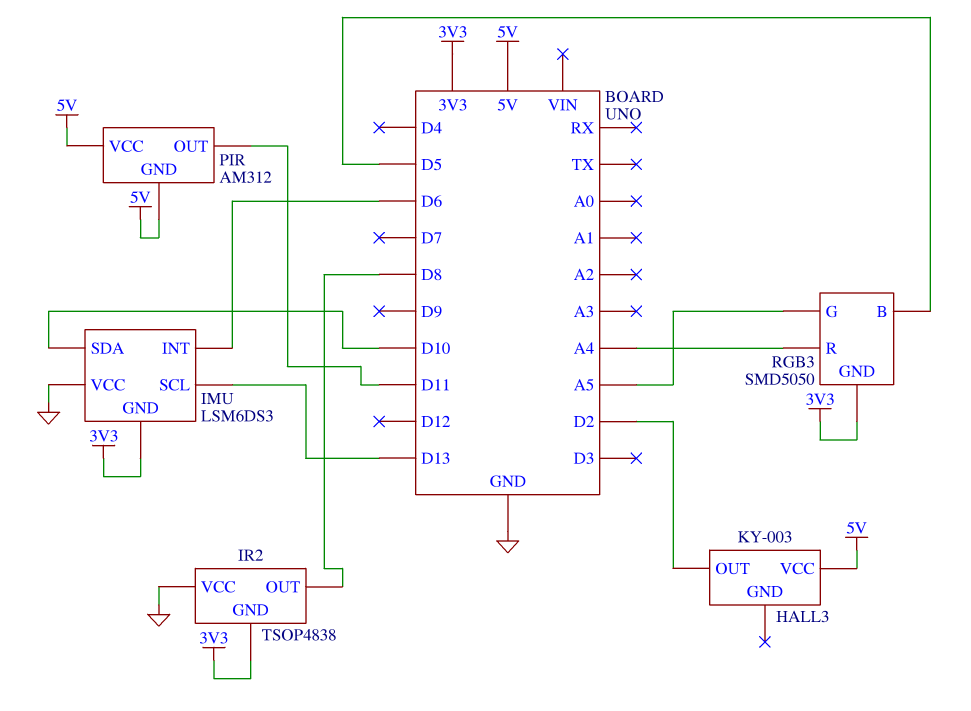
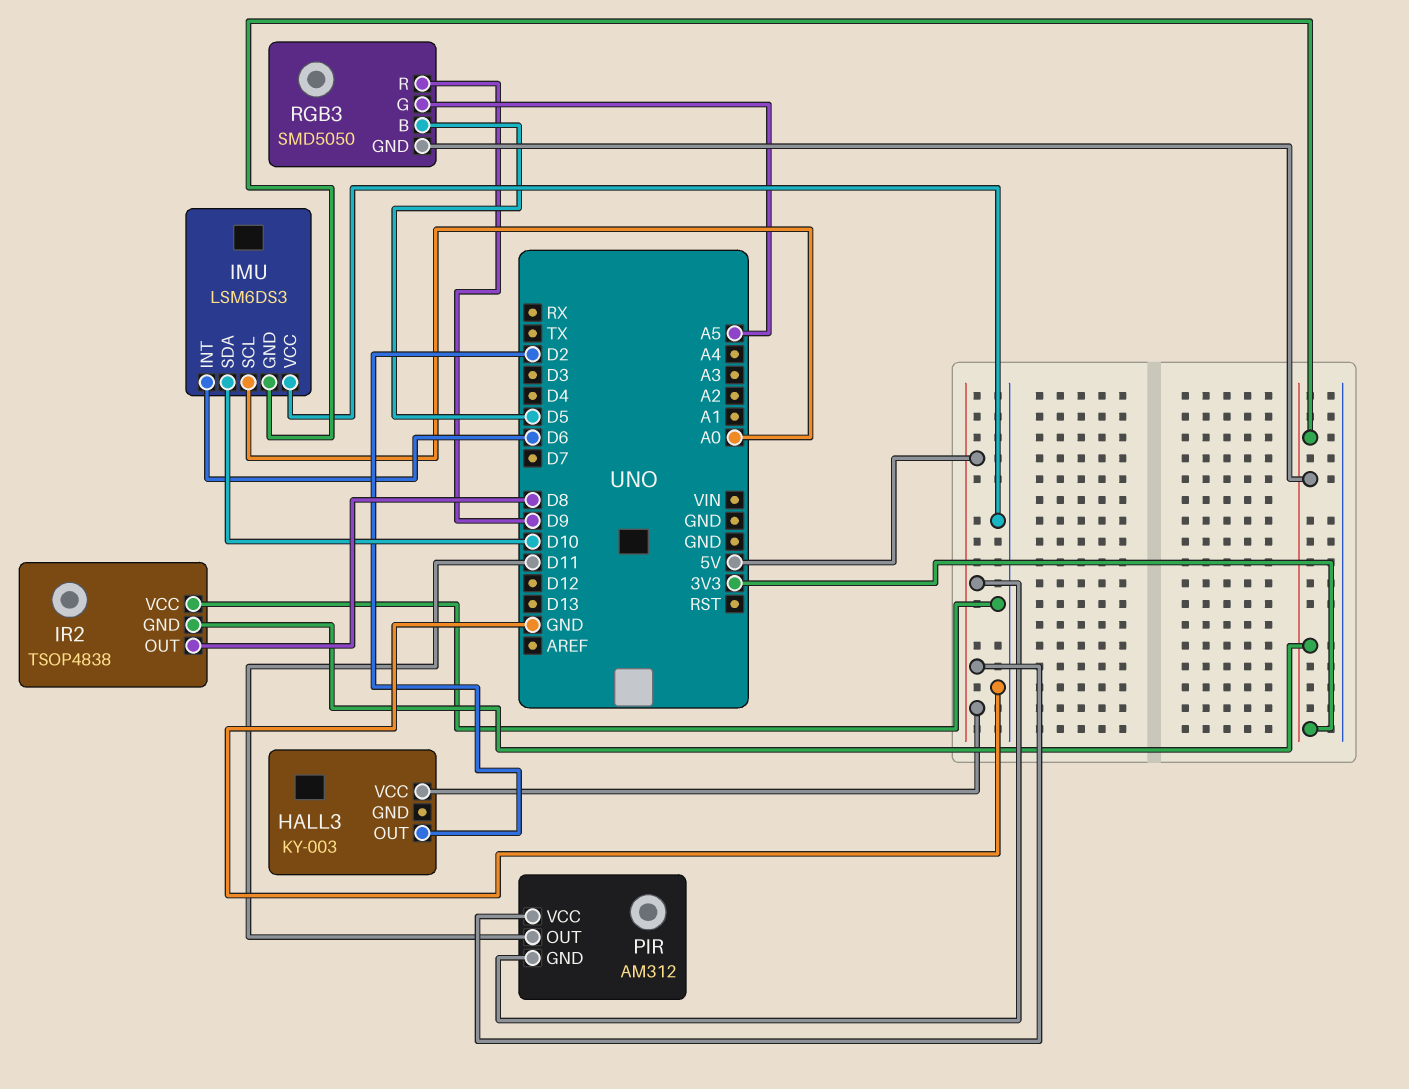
IMU pin SCL: D13 -> A0
RGB3 pin R: A4 -> D9

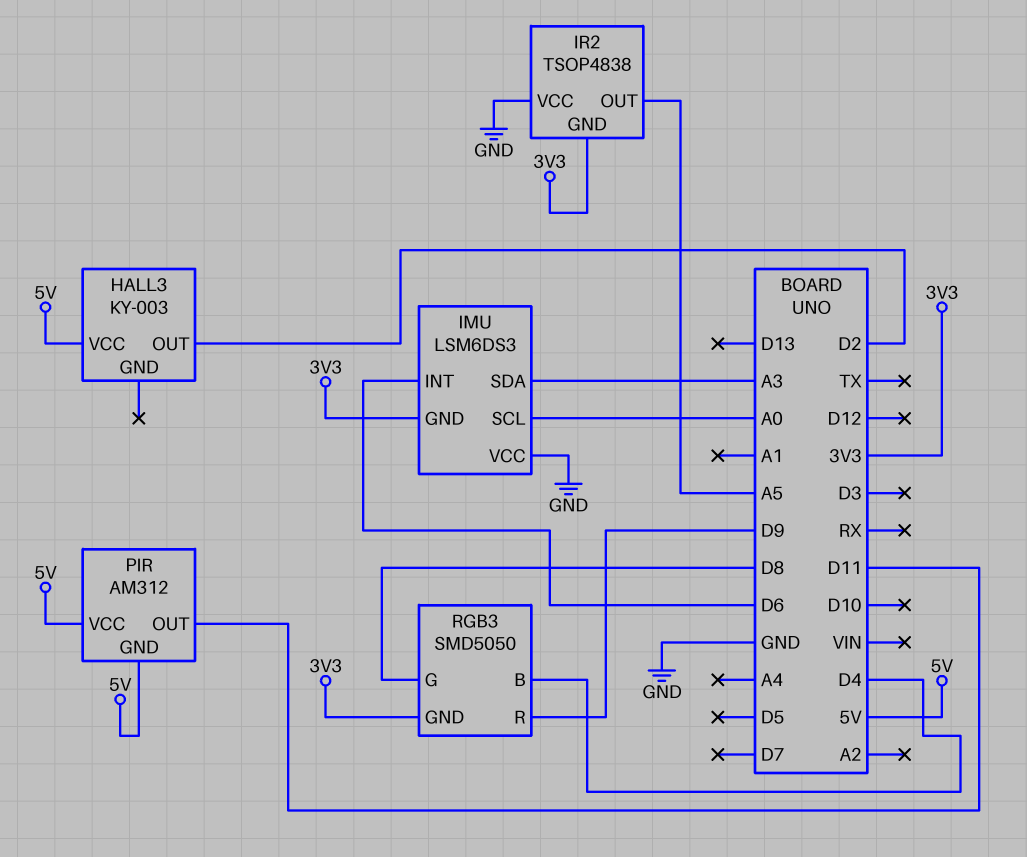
IMU pin SDA: D10 -> A3
IR2 pin OUT: D8 -> A5
RGB3 pin B: D5 -> D4
RGB3 pin G: A5 -> D8

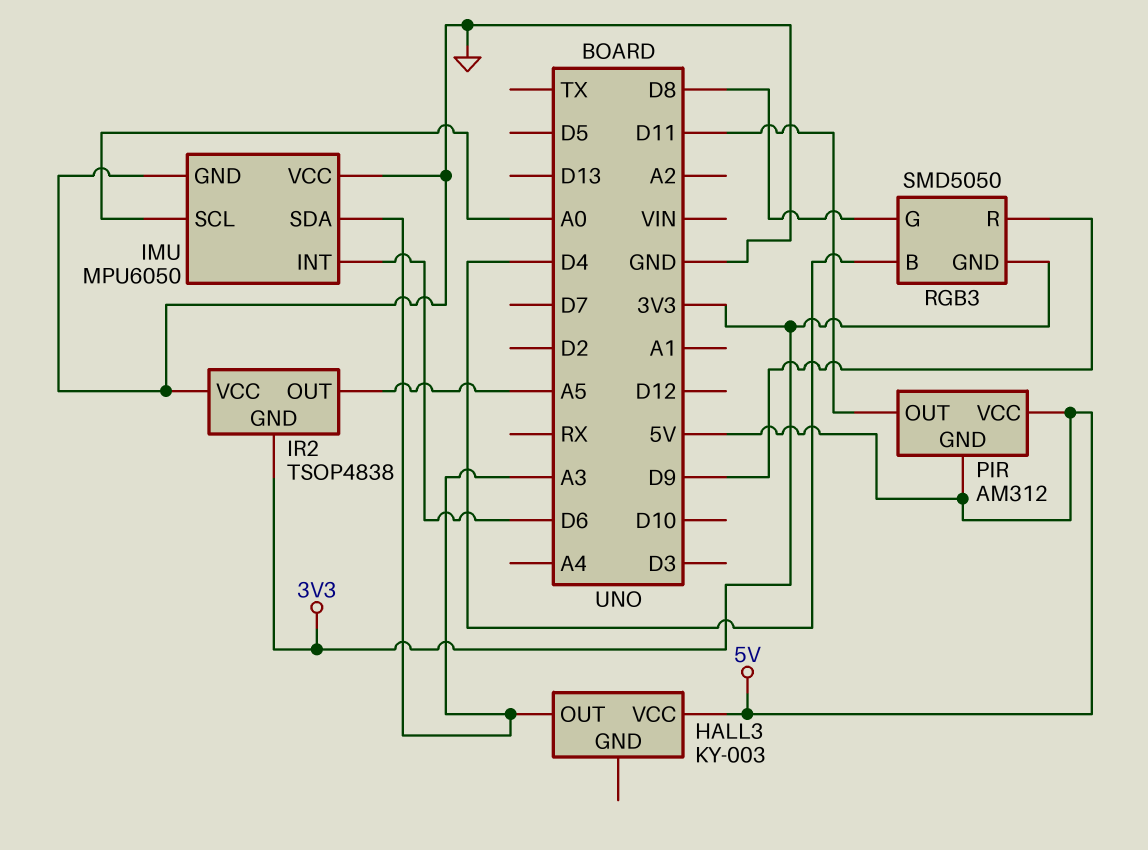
HALL3 pin OUT: D2 -> A3
IMU: LSM6DS3 -> MPU6050
IMU pin GND: 3V3 -> GND

